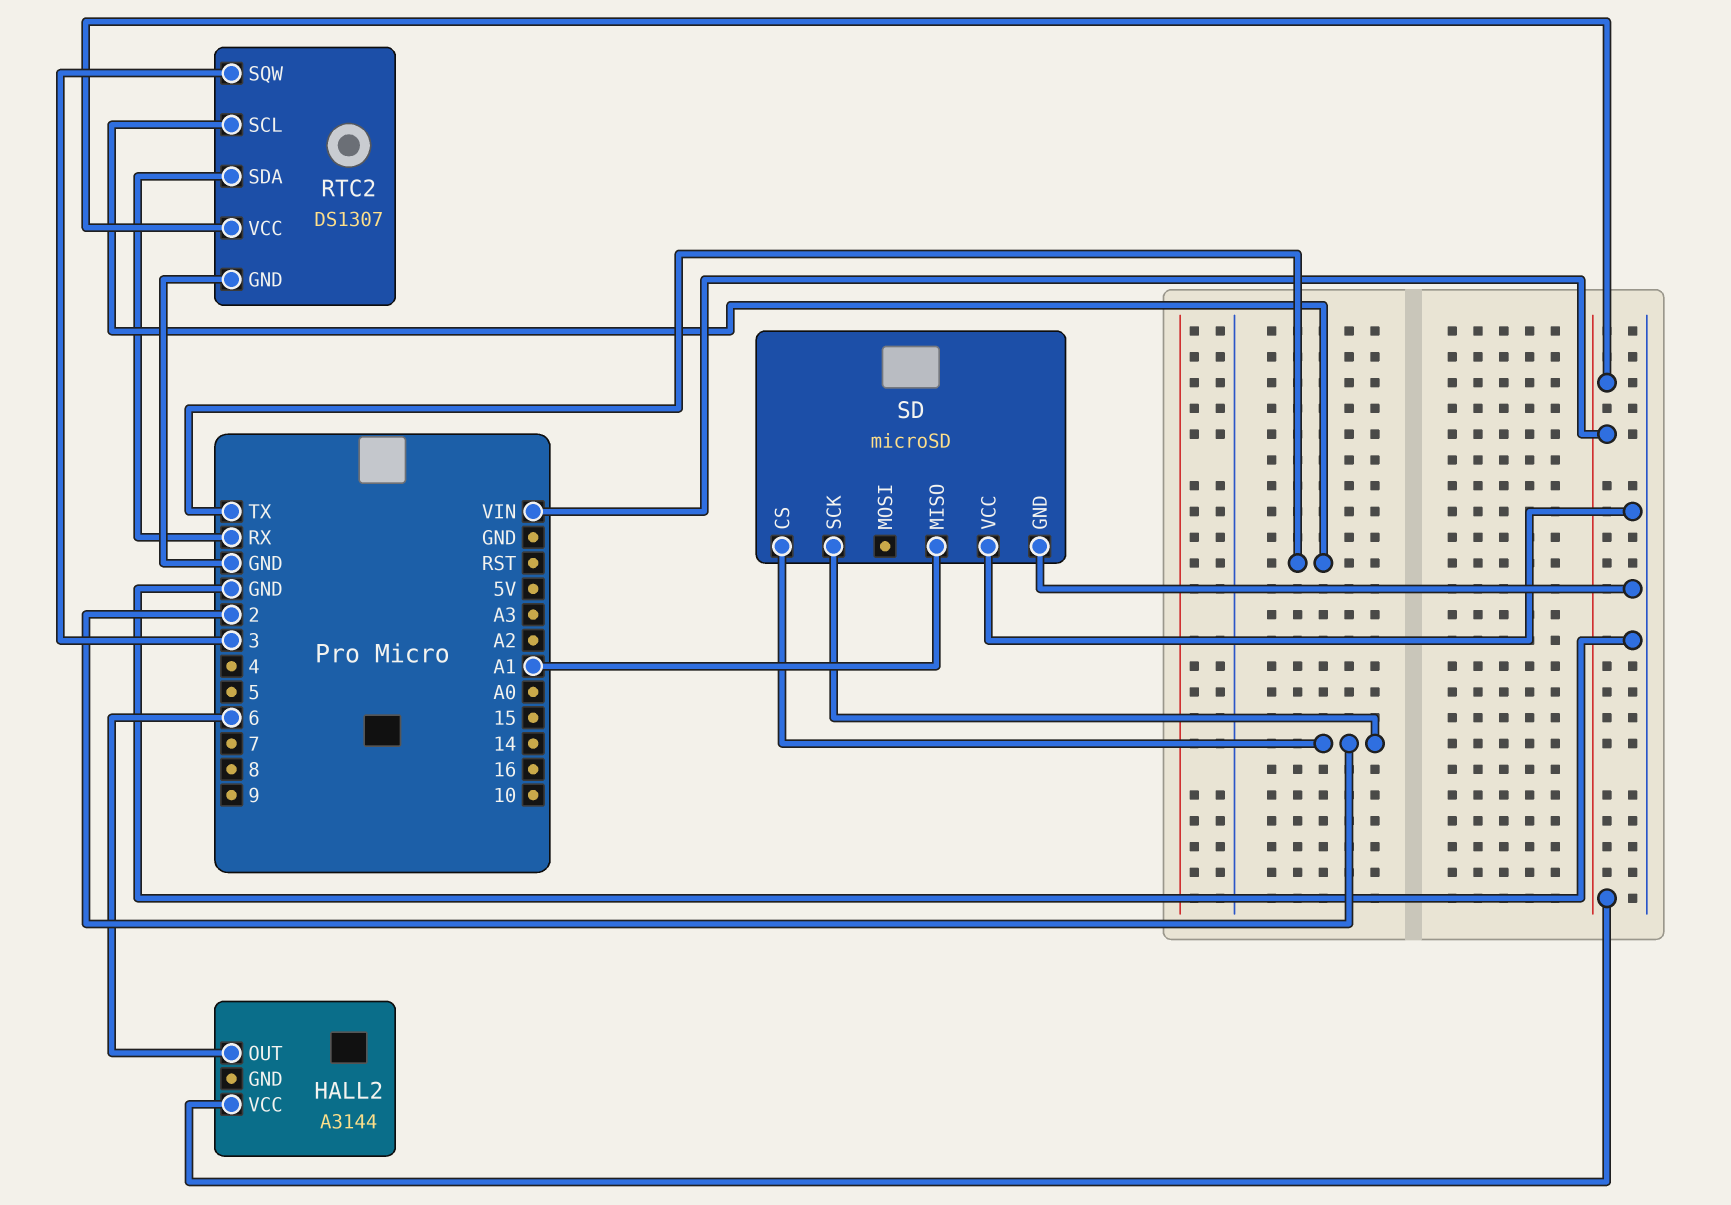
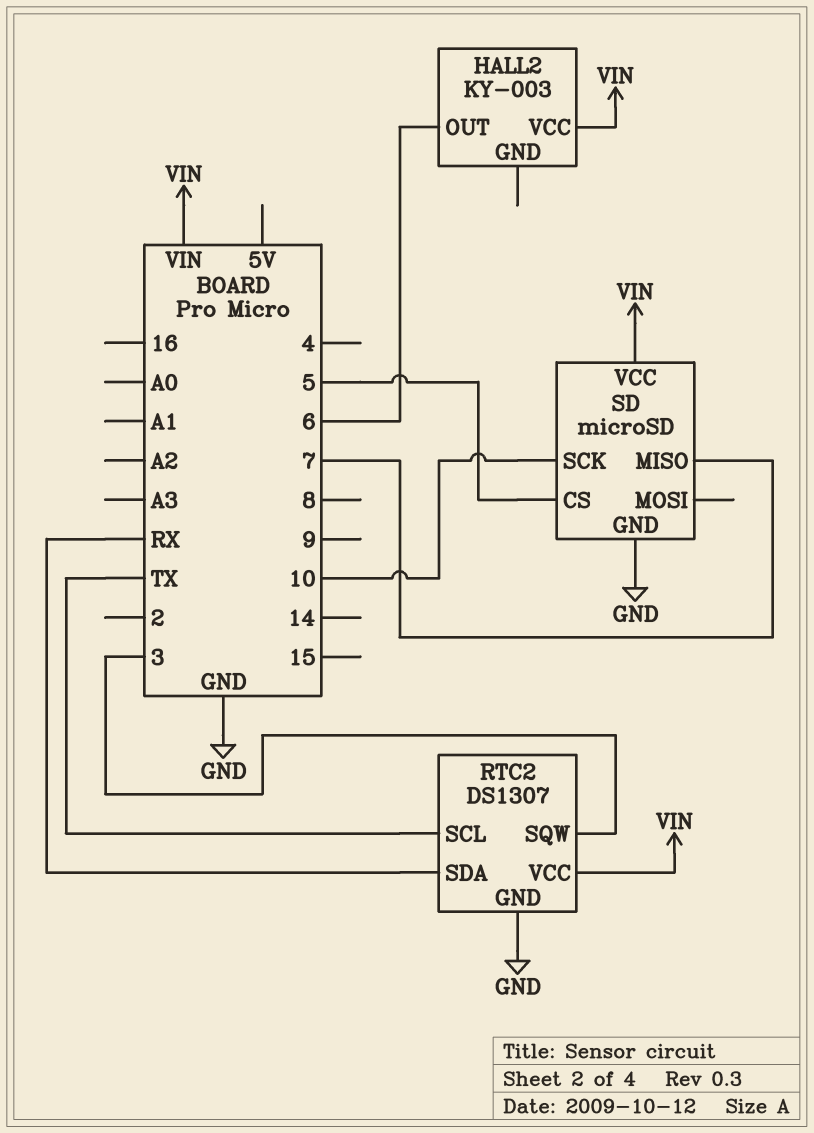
HALL2: A3144 -> KY-003
SD pin CS: 2 -> 5
SD pin MISO: A1 -> 7
SD pin SCK: 2 -> 10
SD pin VCC: GND -> VIN

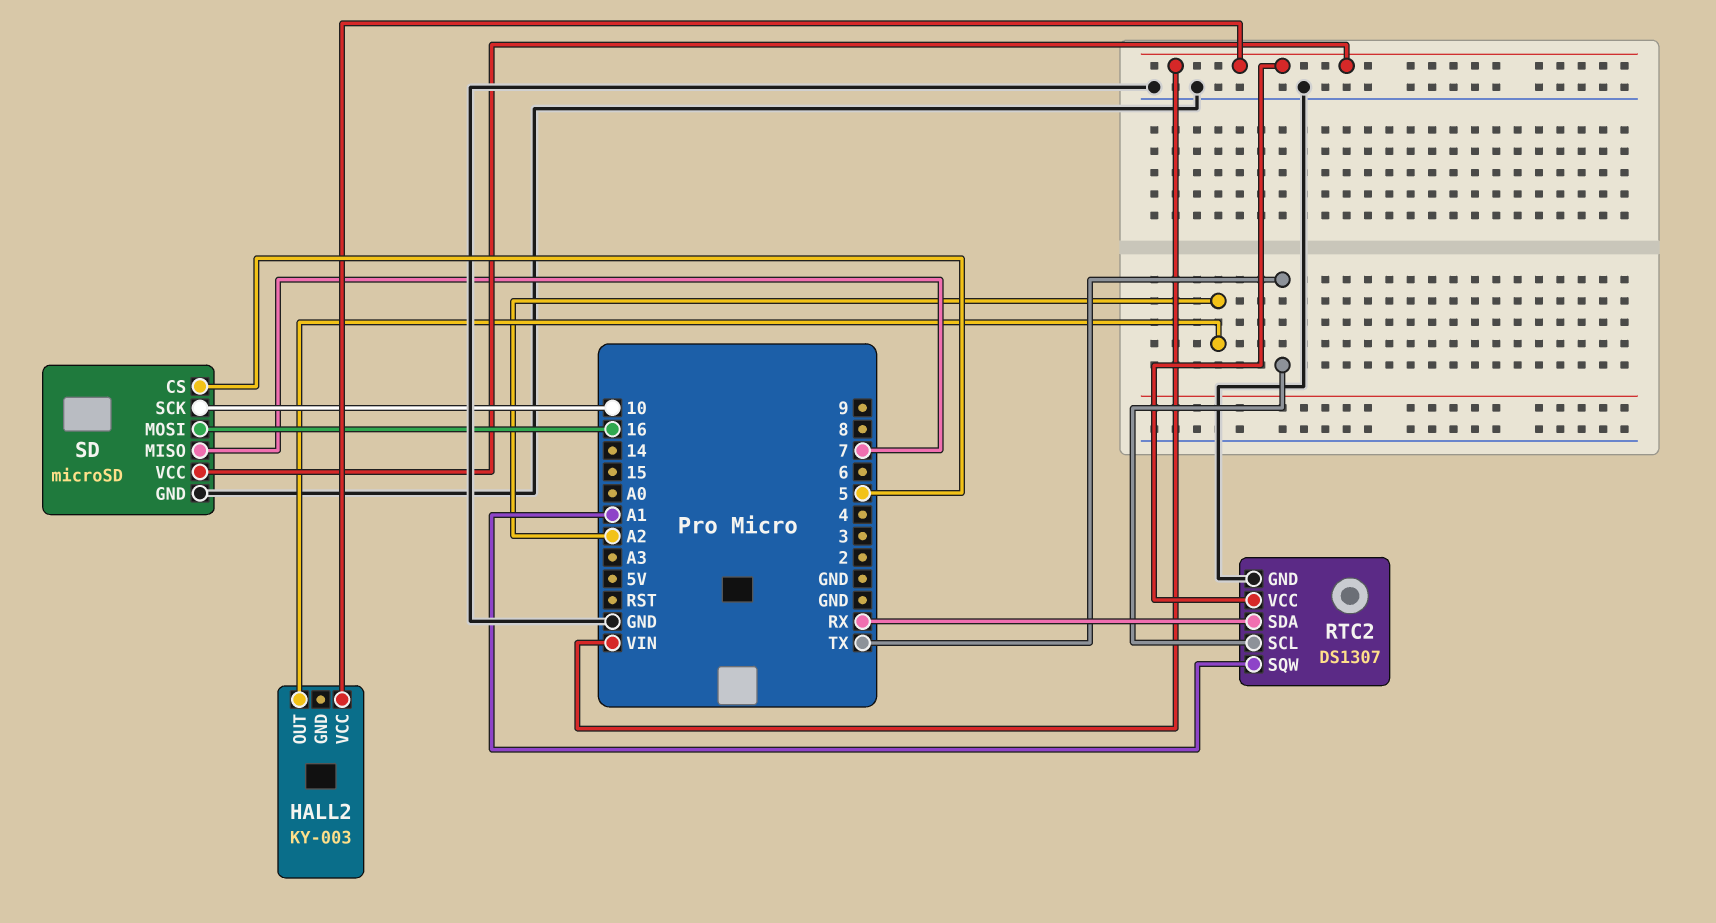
HALL2 pin OUT: 6 -> A2
RTC2 pin SQW: 3 -> A1
SD pin MOSI: none -> 16

